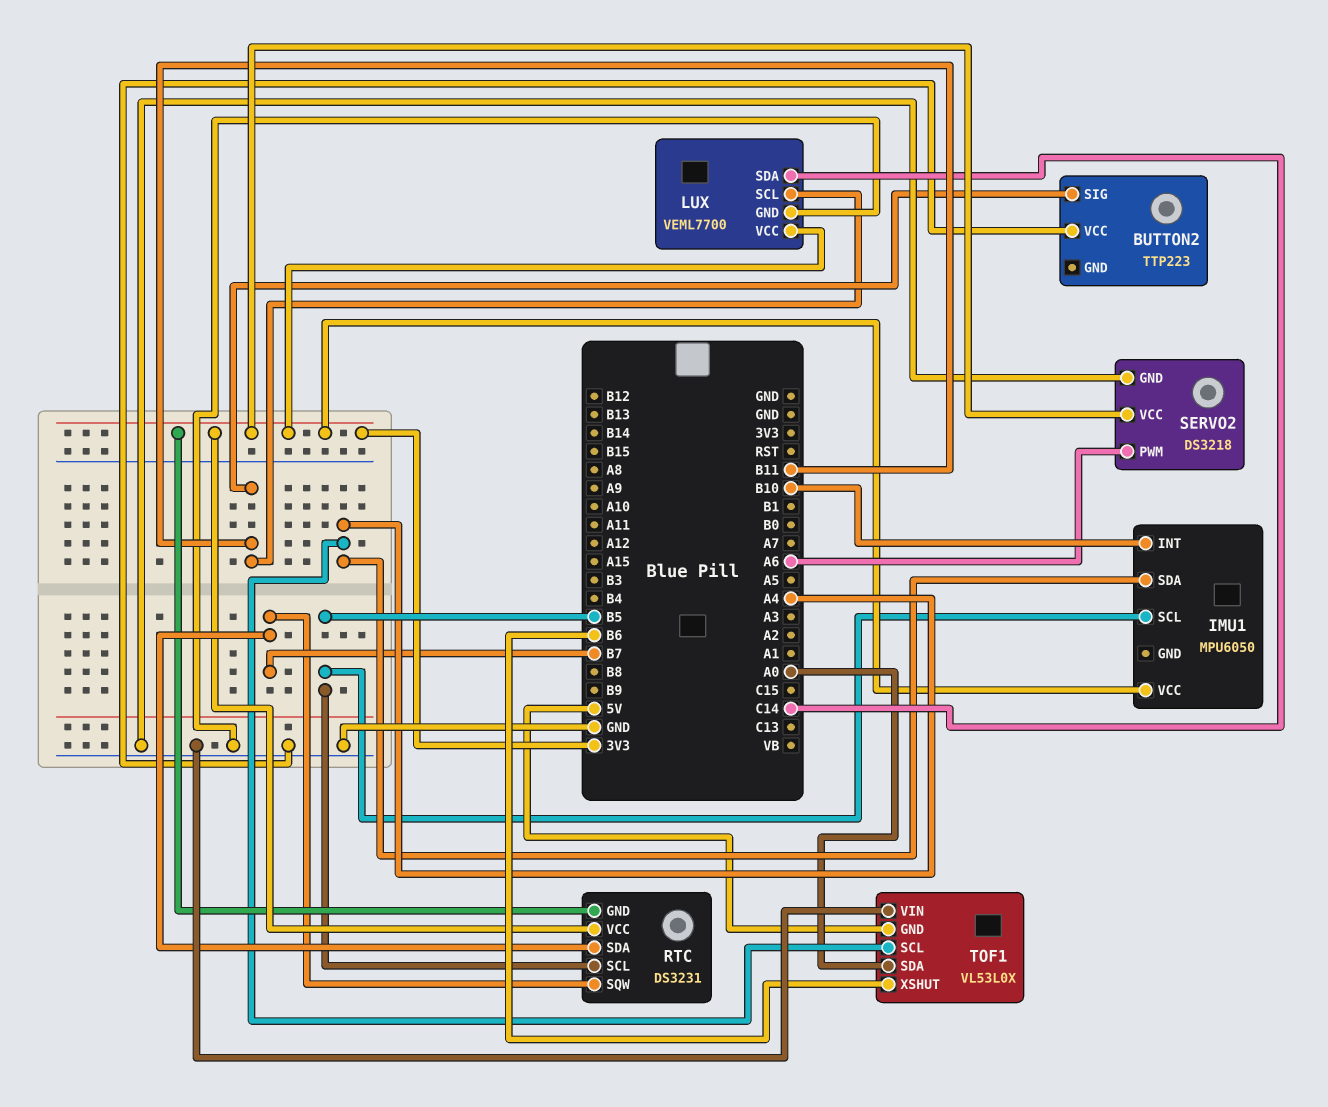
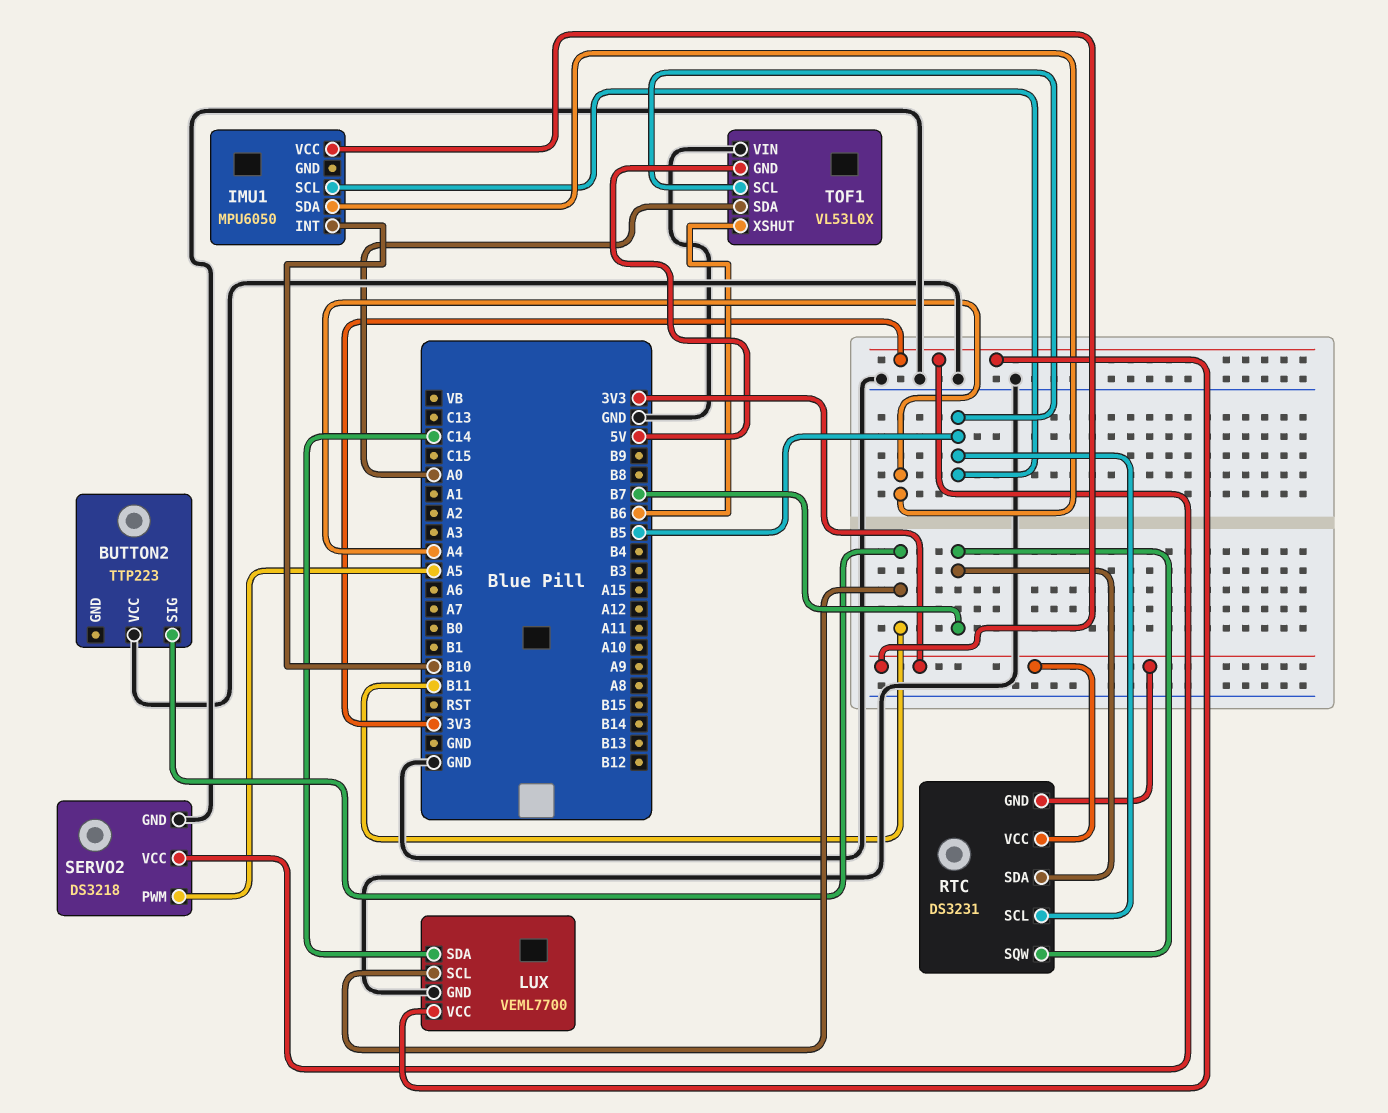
SERVO2 pin PWM: A6 -> A5
TOF1 pin SCL: A4 -> B5

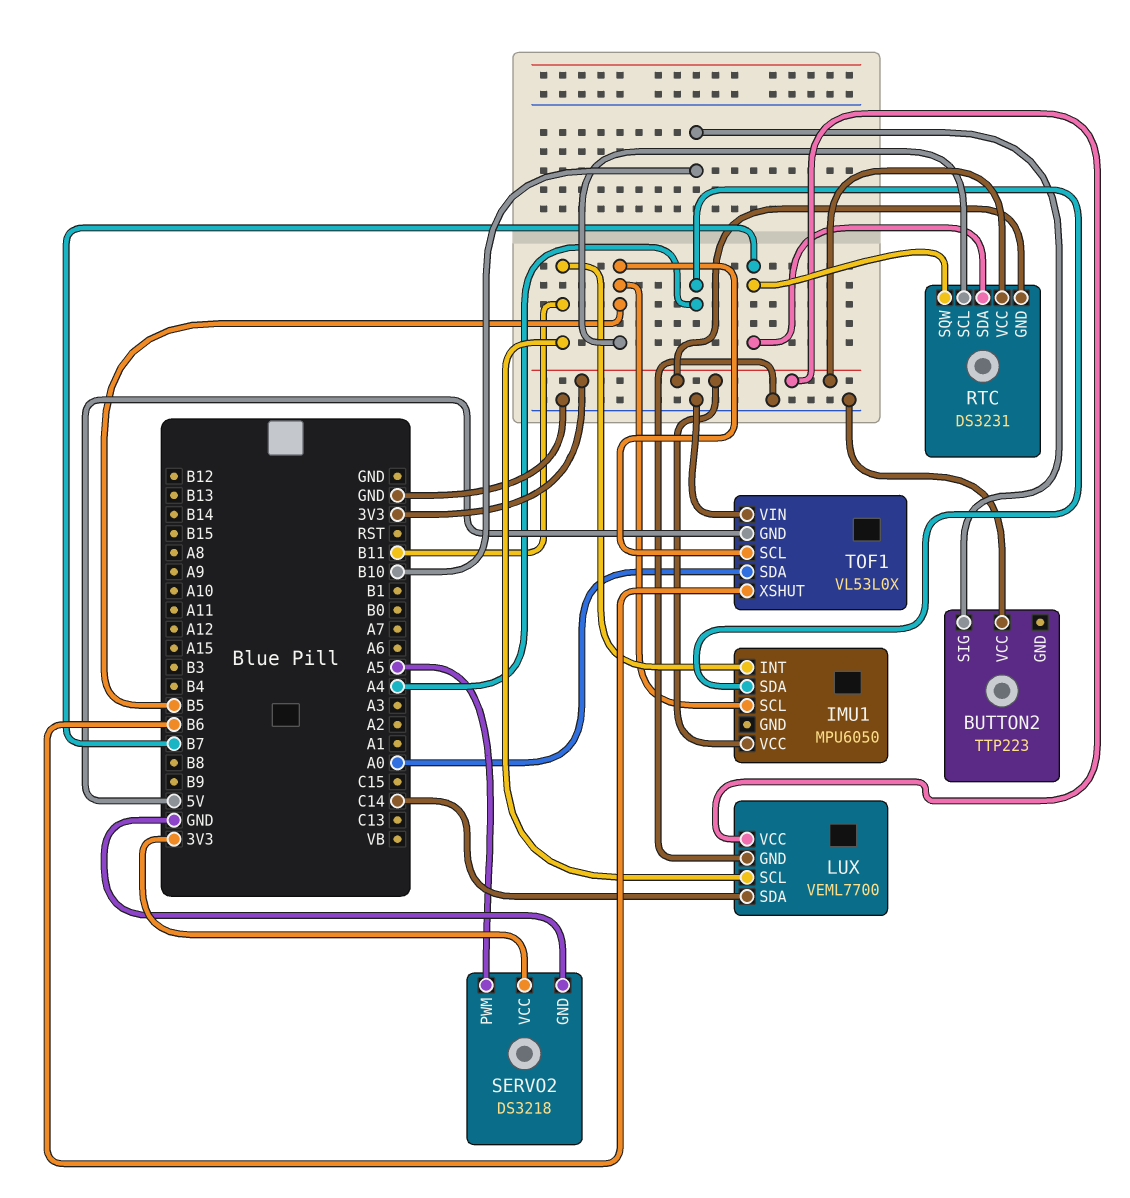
BUTTON2 pin SIG: B11 -> B10
IMU1 pin INT: B10 -> B11

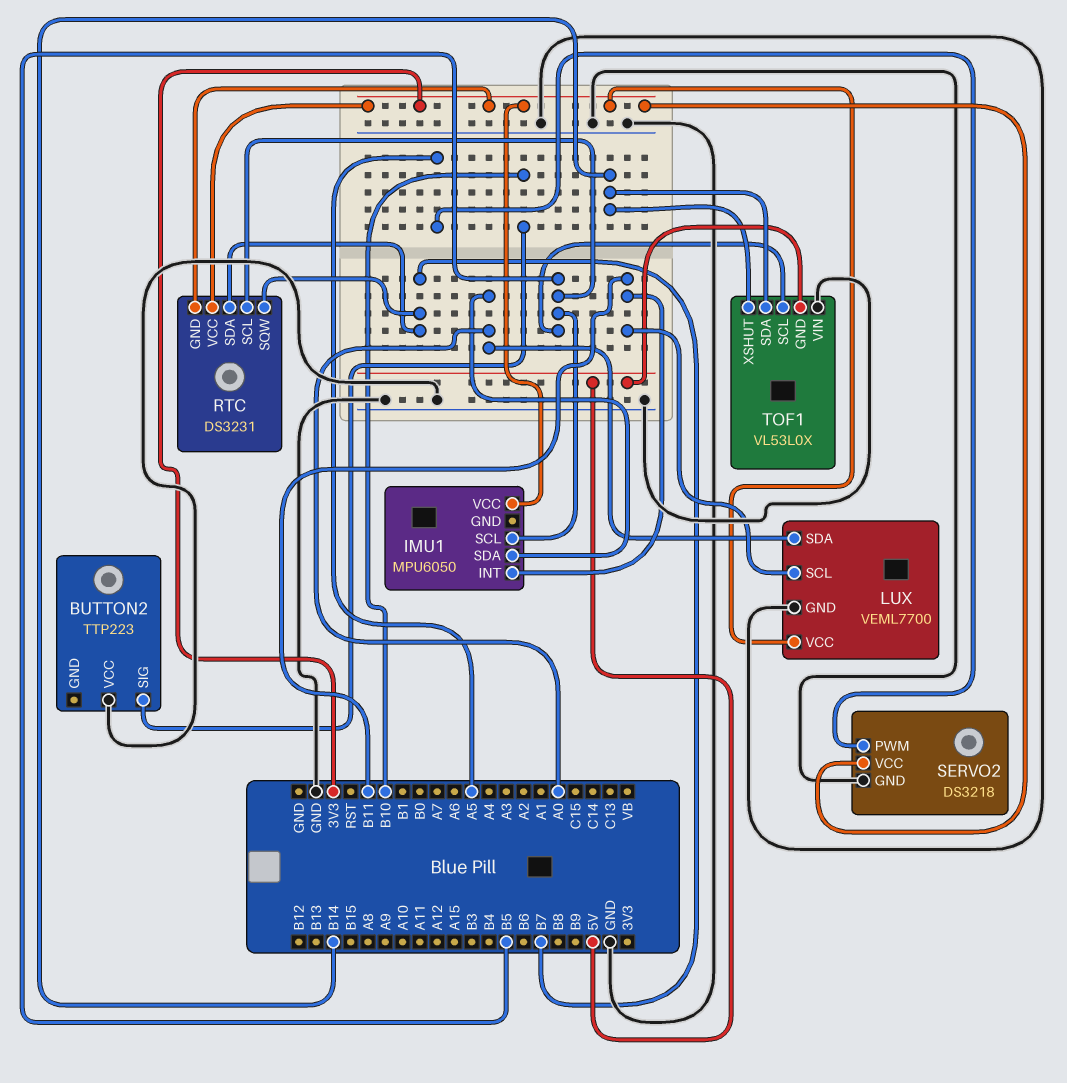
IMU1 pin SDA: A4 -> A0
LUX pin SDA: C14 -> A0
TOF1 pin SDA: A0 -> B14
TOF1 pin XSHUT: B6 -> B14

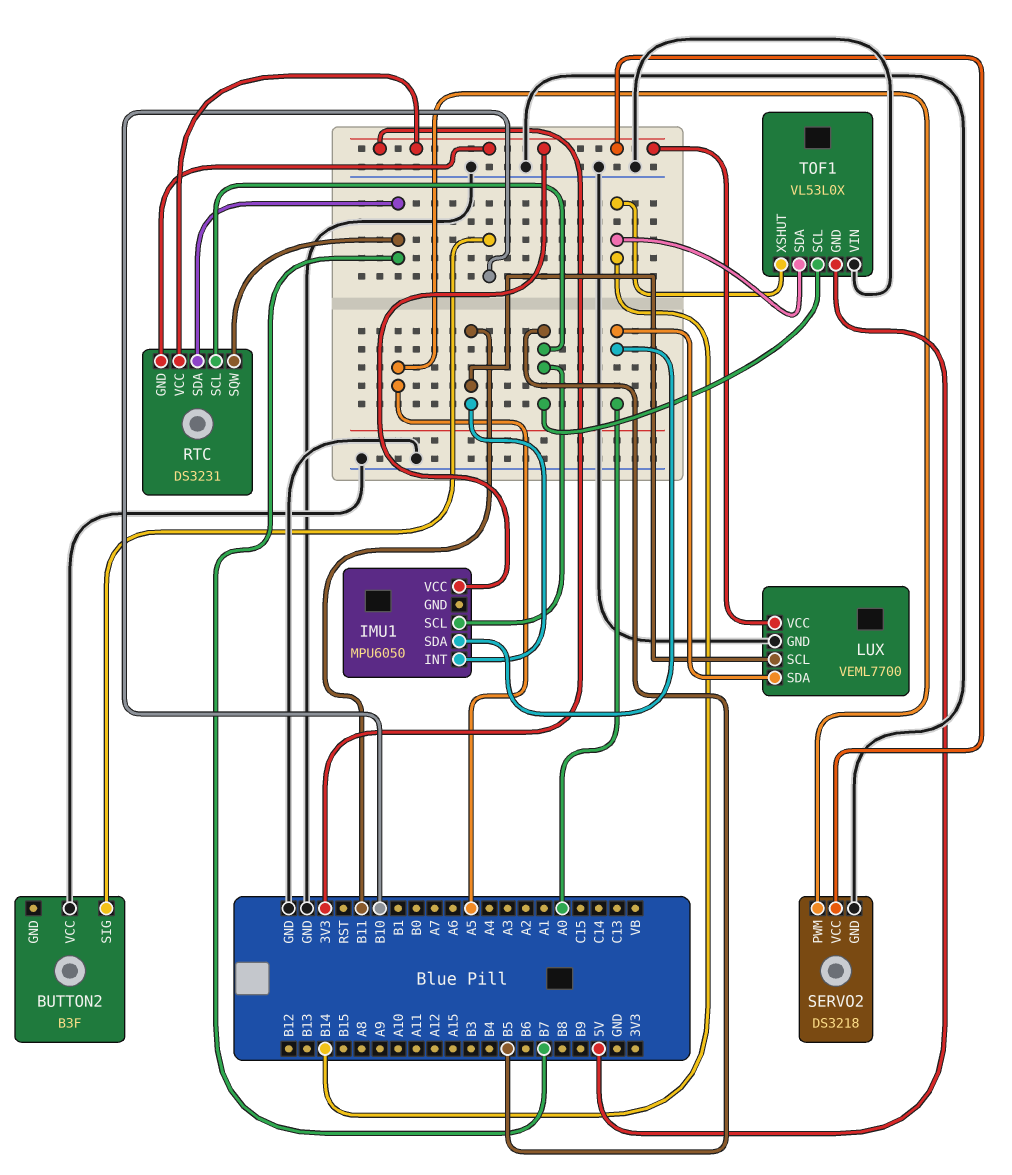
BUTTON2: TTP223 -> B3F

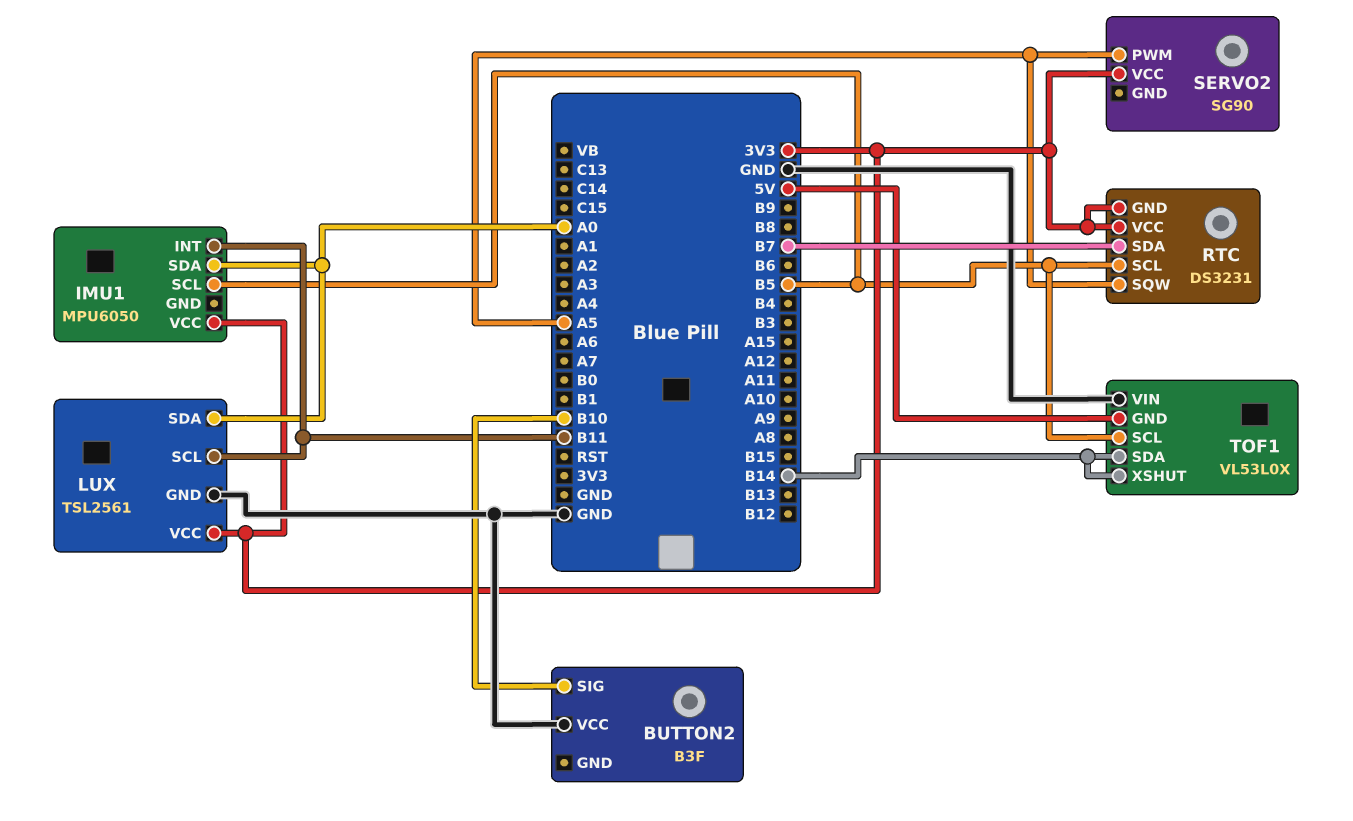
LUX: VEML7700 -> TSL2561
RTC pin SQW: B7 -> A5
SERVO2: DS3218 -> SG90
SERVO2 pin GND: GND -> none

